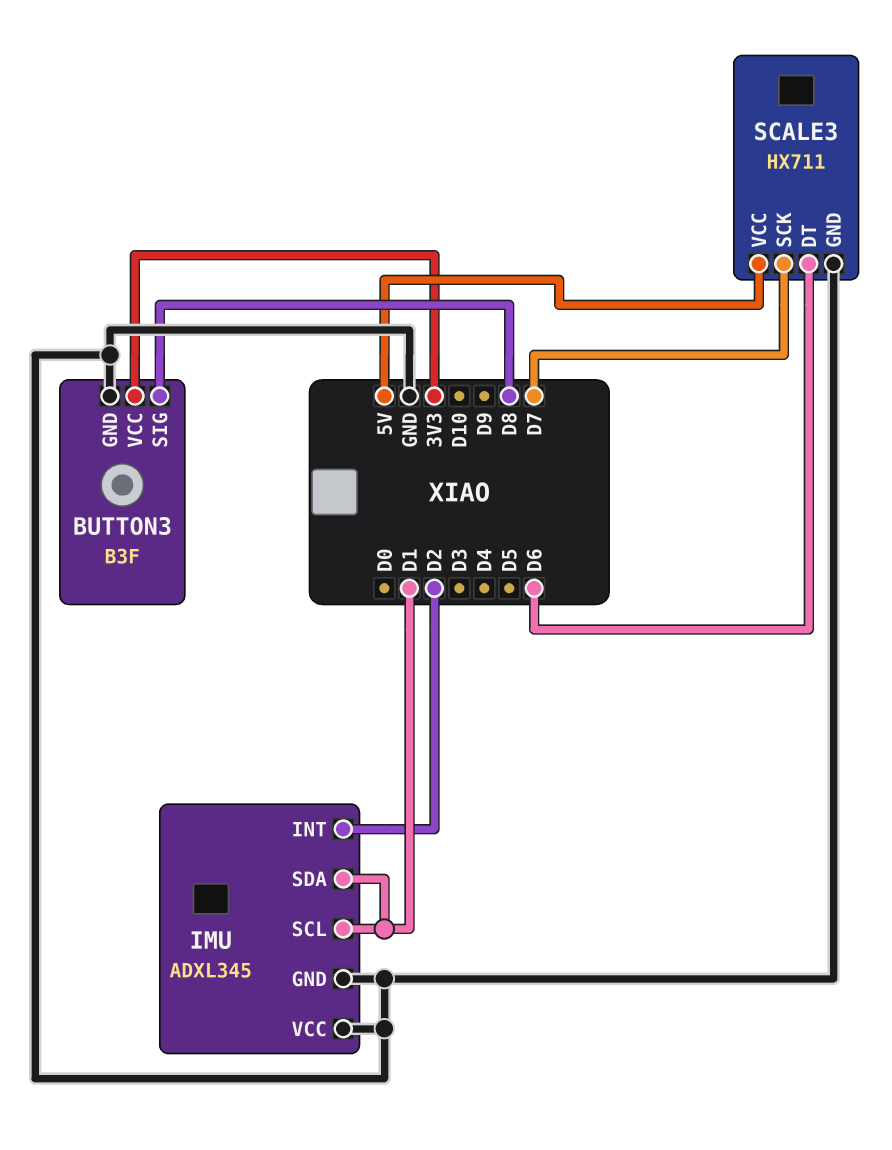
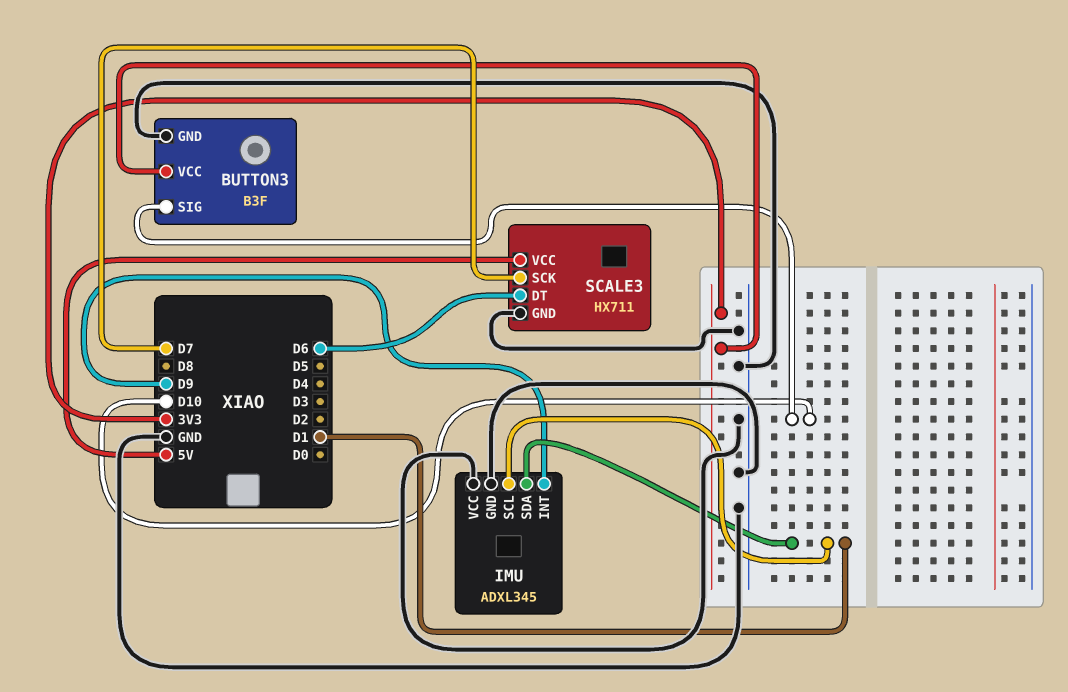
BUTTON3 pin SIG: D8 -> D10
IMU pin INT: D2 -> D9

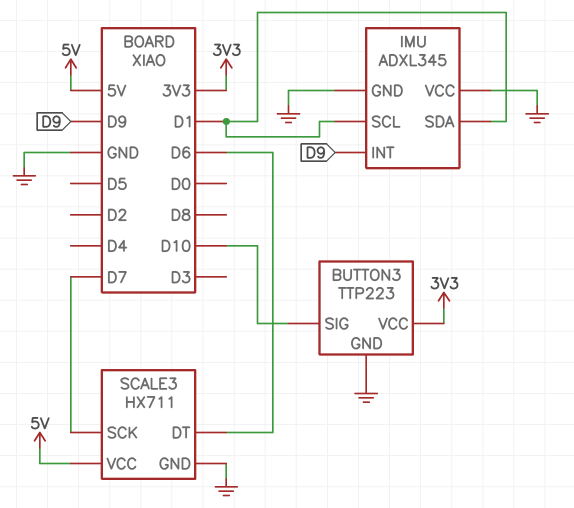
BUTTON3: B3F -> TTP223

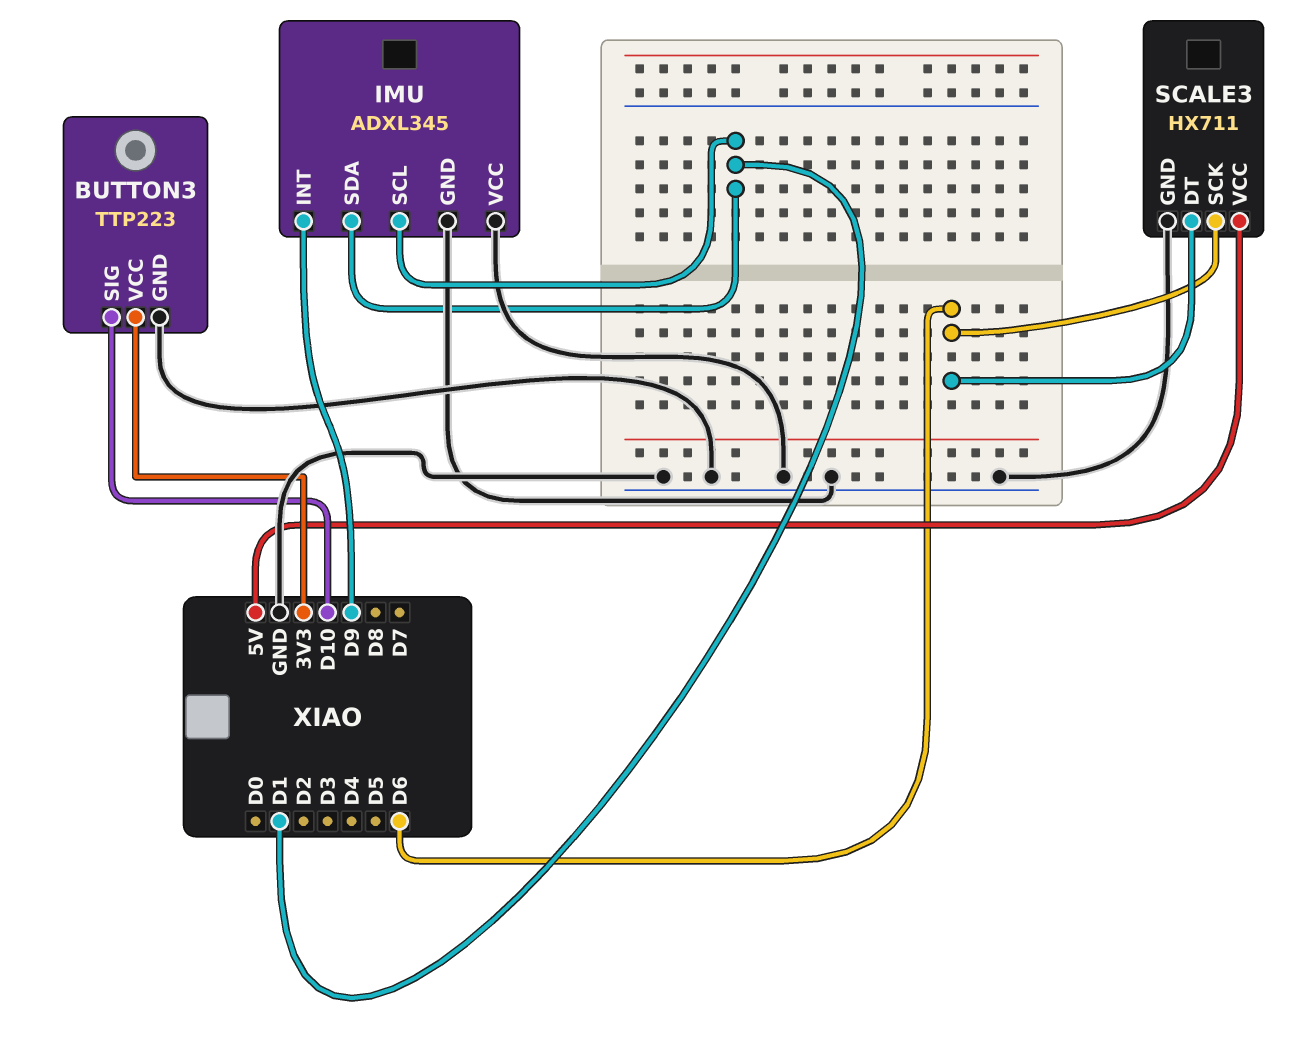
SCALE3 pin SCK: D7 -> D6

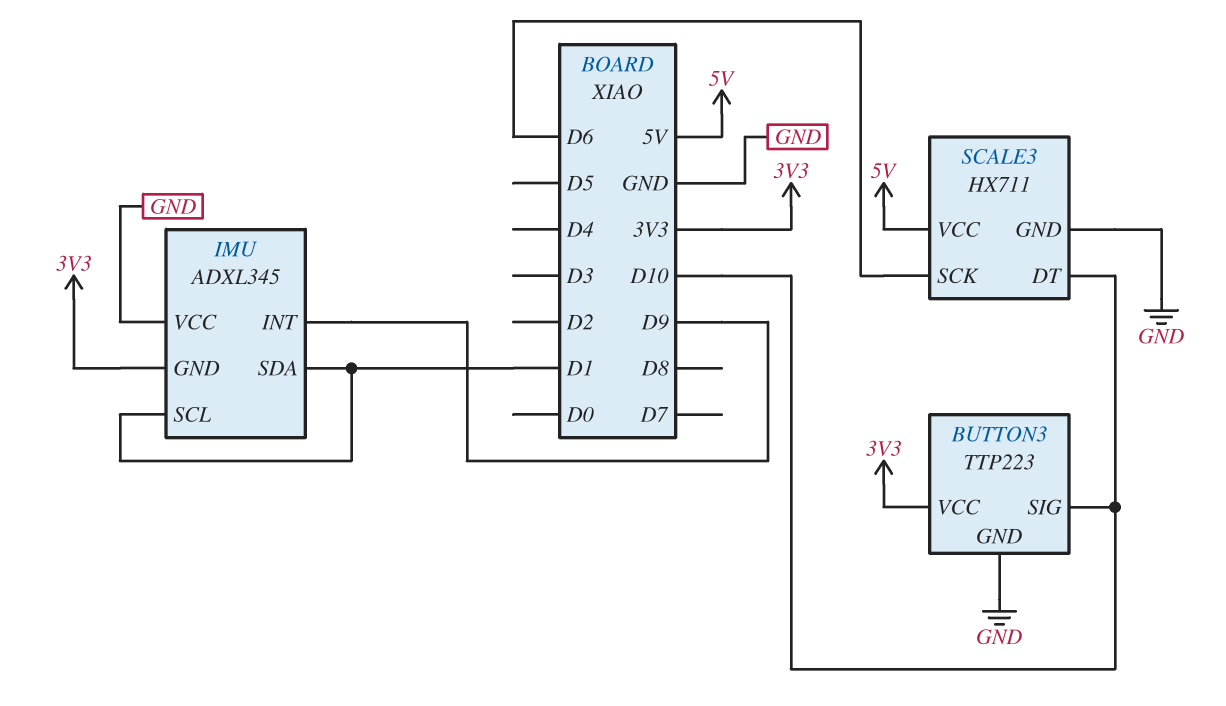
IMU pin GND: GND -> 3V3
SCALE3 pin DT: D6 -> D10

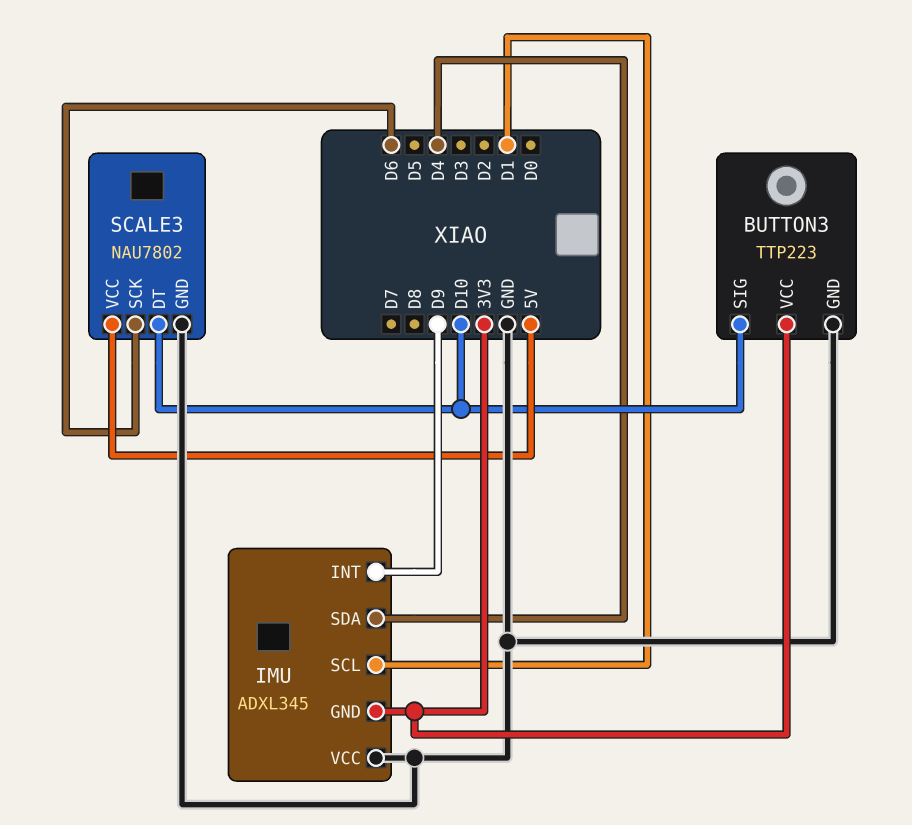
IMU pin SDA: D1 -> D4
SCALE3: HX711 -> NAU7802

